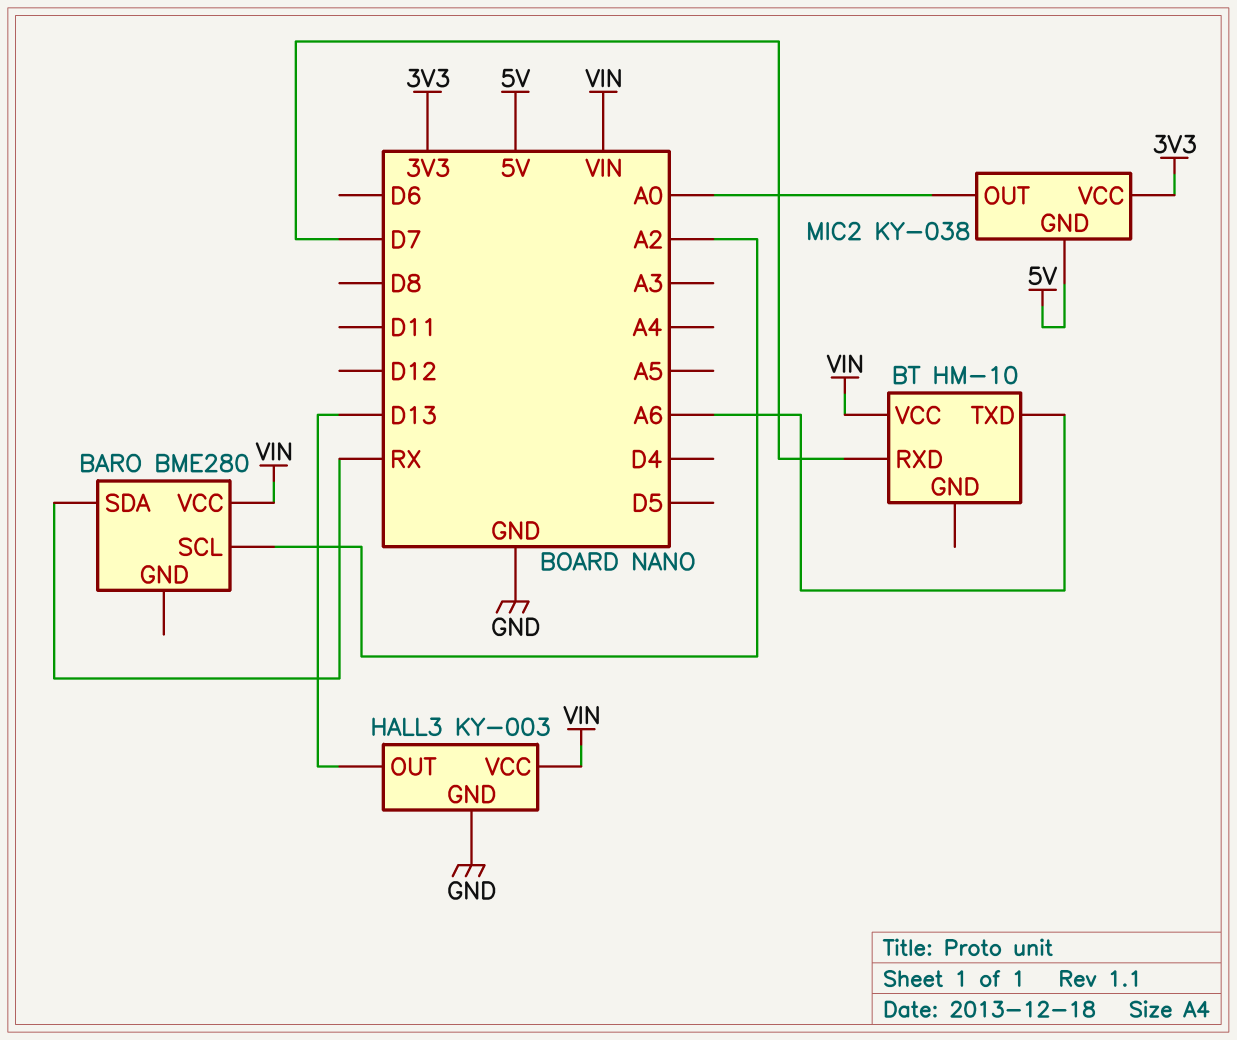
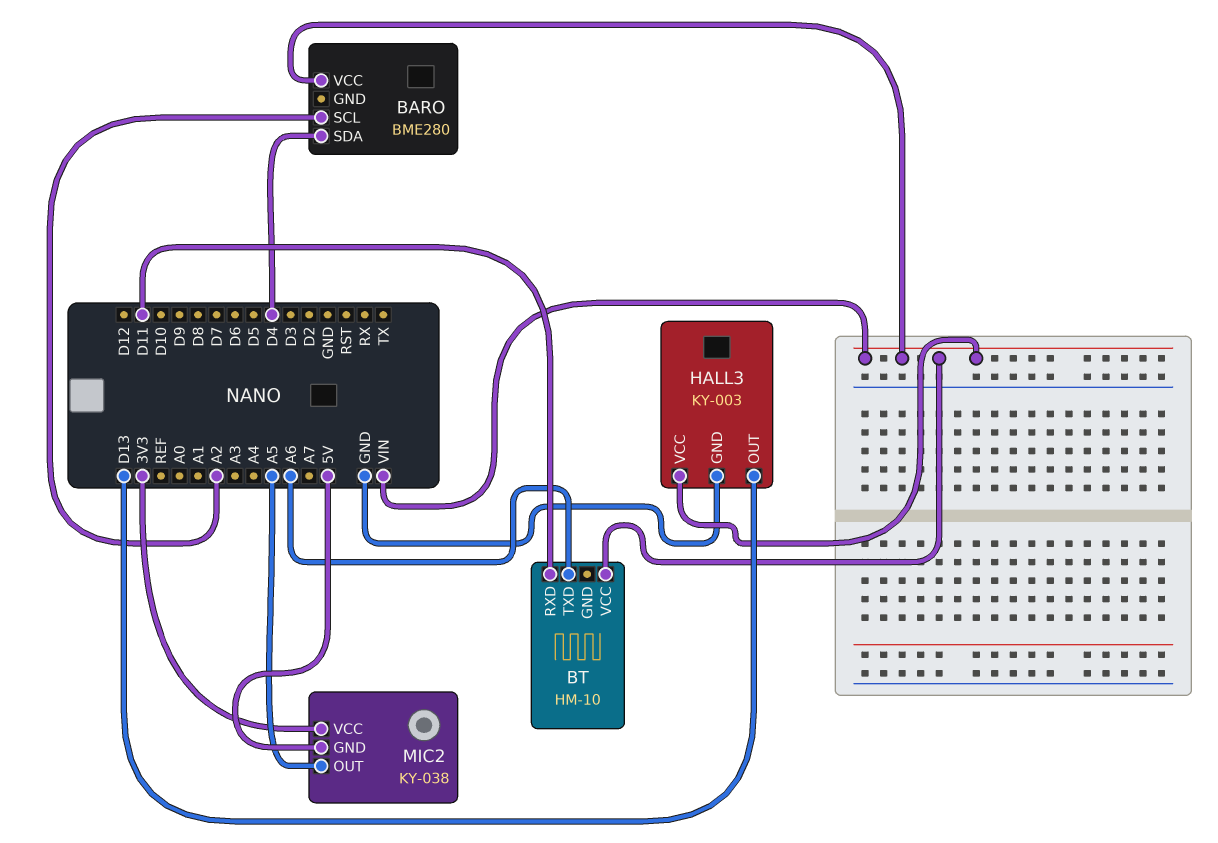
BARO pin SDA: RX -> D4
BT pin RXD: D7 -> D11
MIC2 pin OUT: A0 -> A5

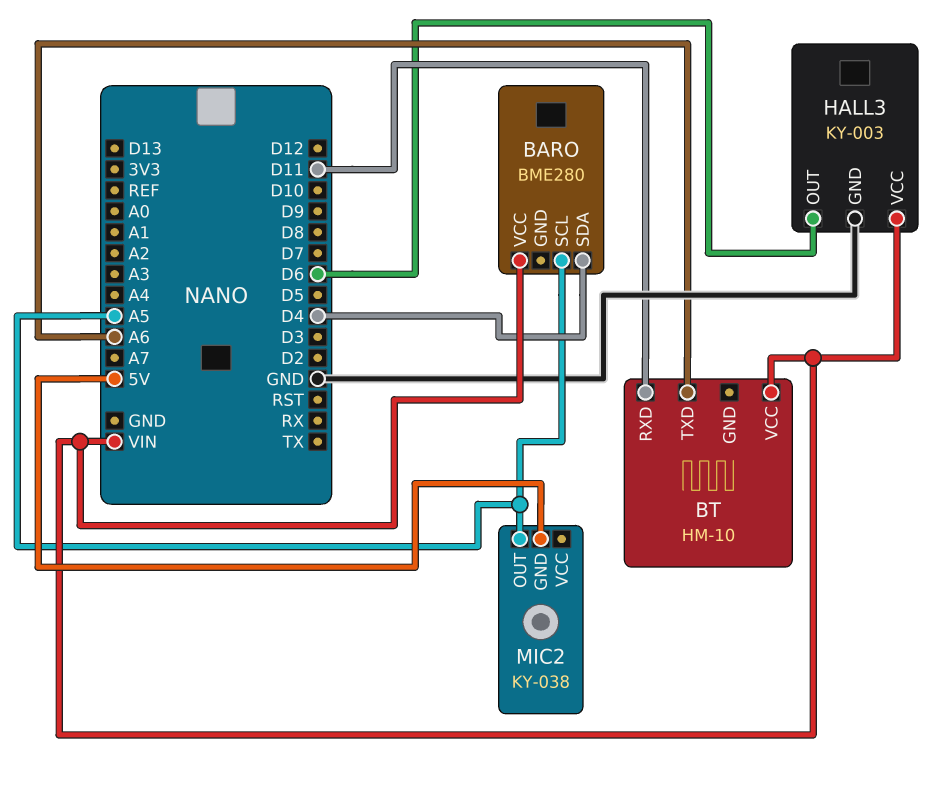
BARO pin SCL: A2 -> A5
HALL3 pin OUT: D13 -> D6
MIC2 pin VCC: 3V3 -> none

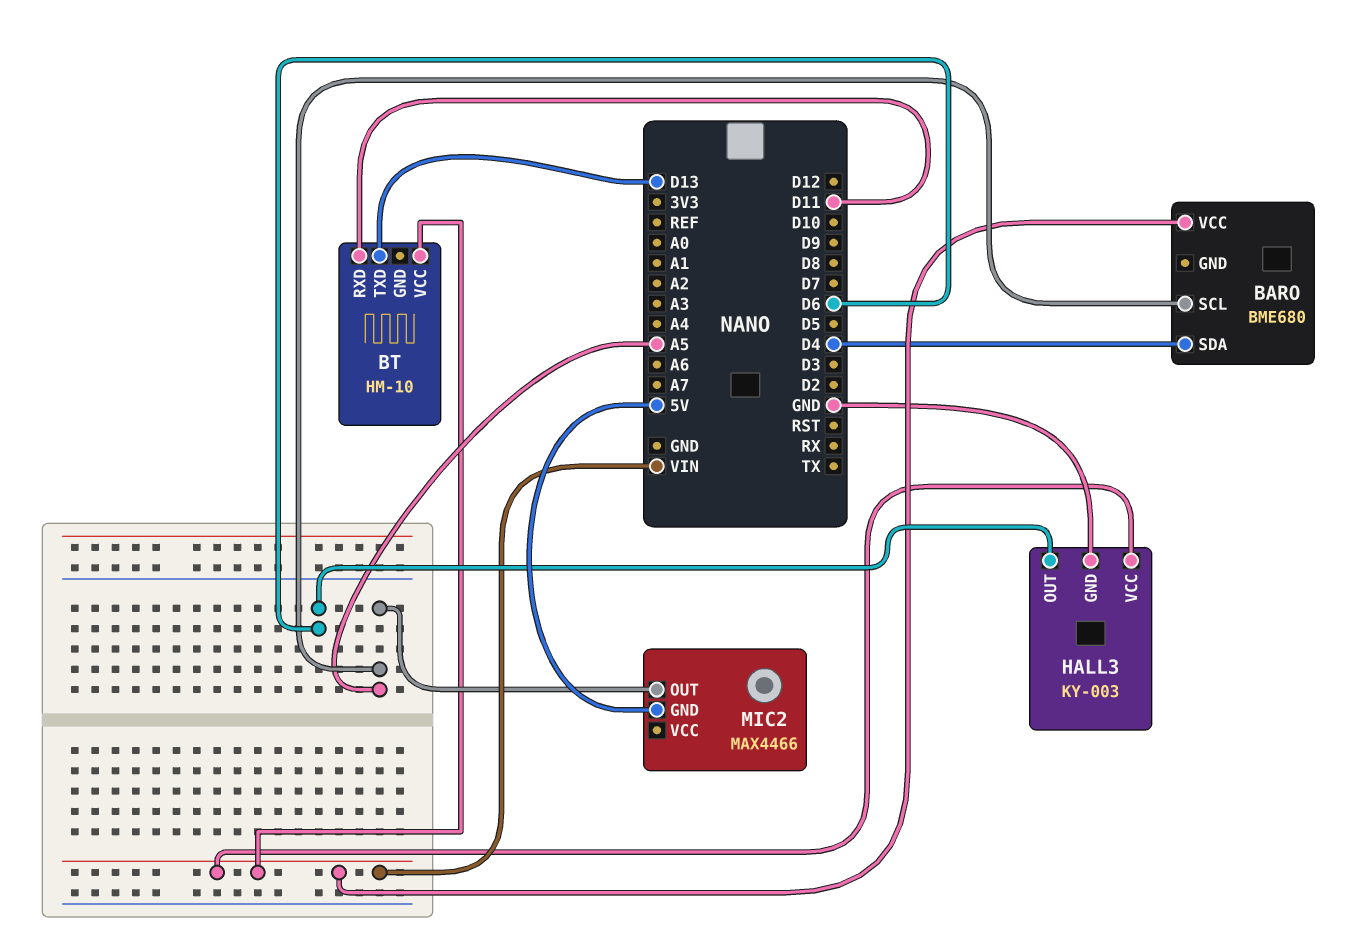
BARO: BME280 -> BME680
BT pin TXD: A6 -> D13
MIC2: KY-038 -> MAX4466

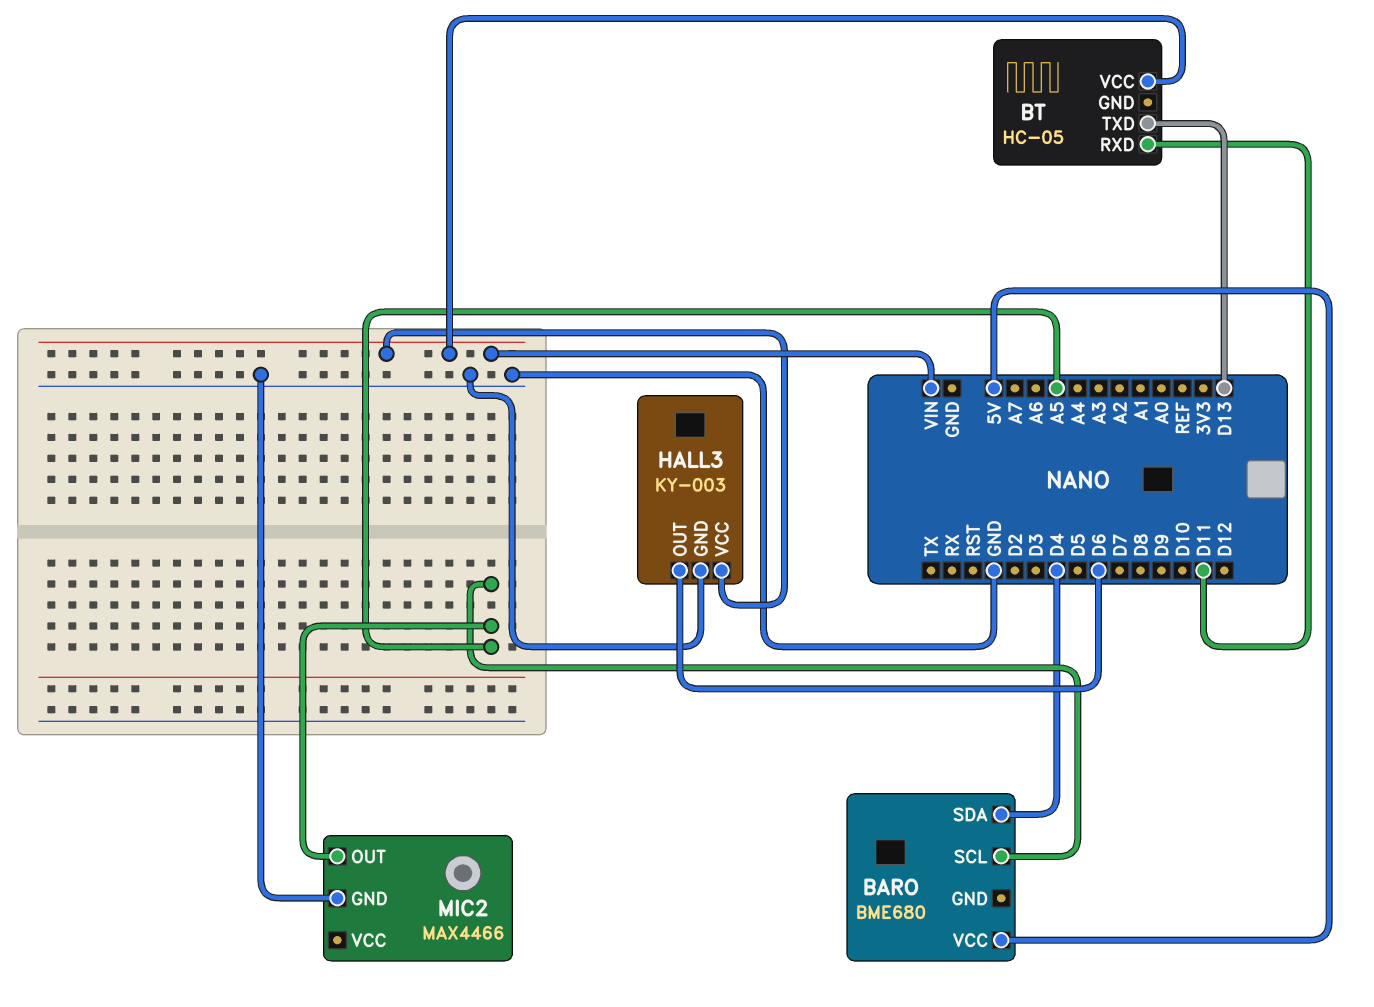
BARO pin VCC: VIN -> 5V
BT: HM-10 -> HC-05
MIC2 pin GND: 5V -> GND

